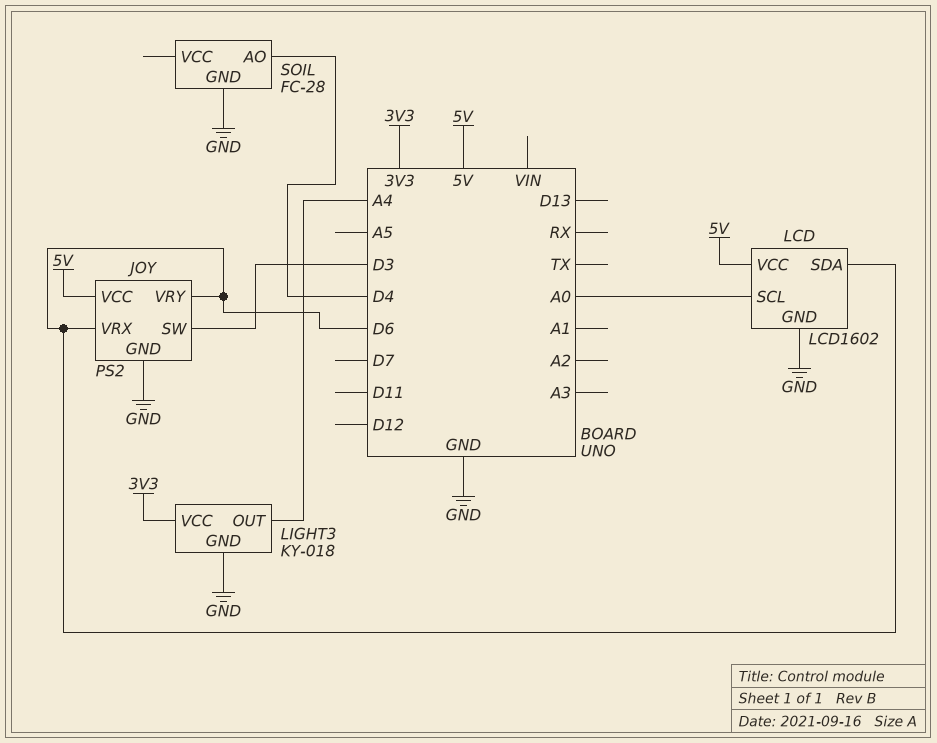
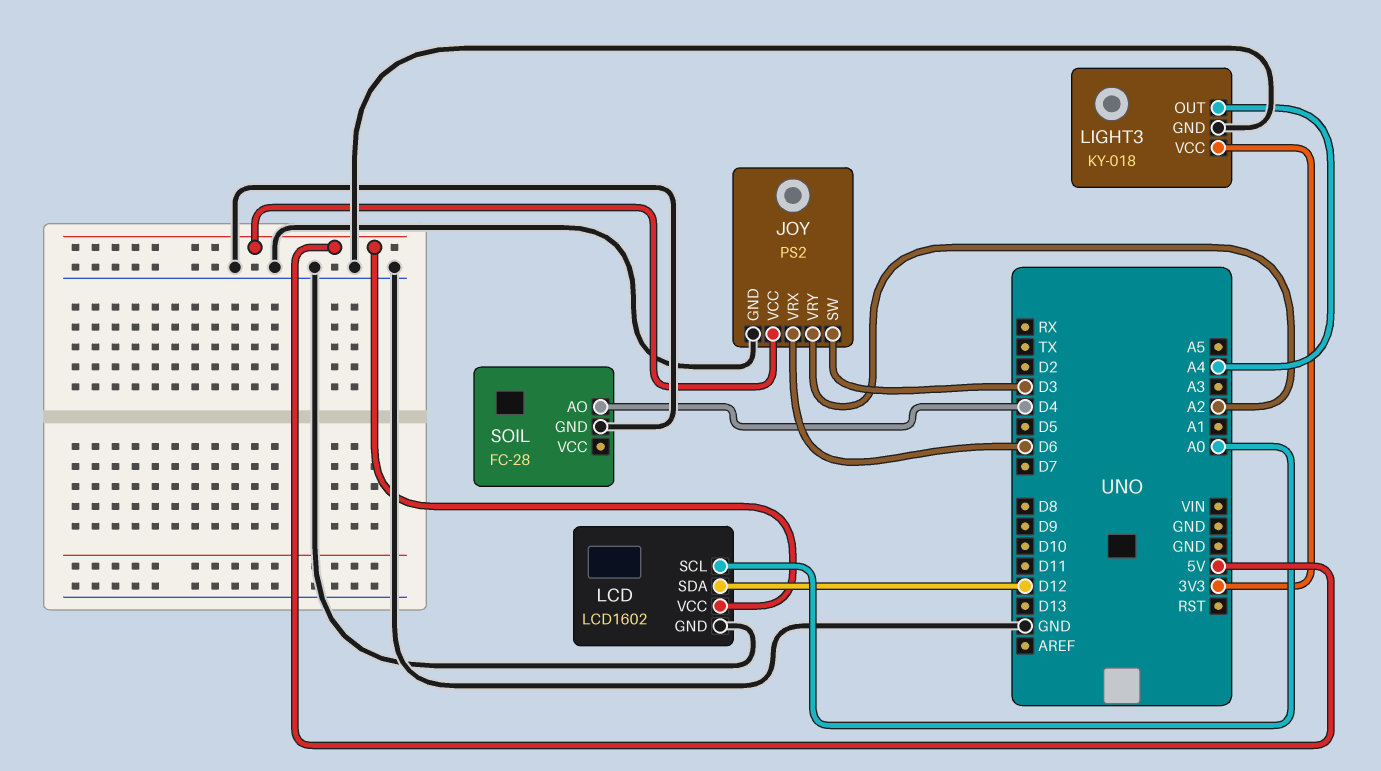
JOY pin VRY: D6 -> A2
LCD pin SDA: D6 -> D12

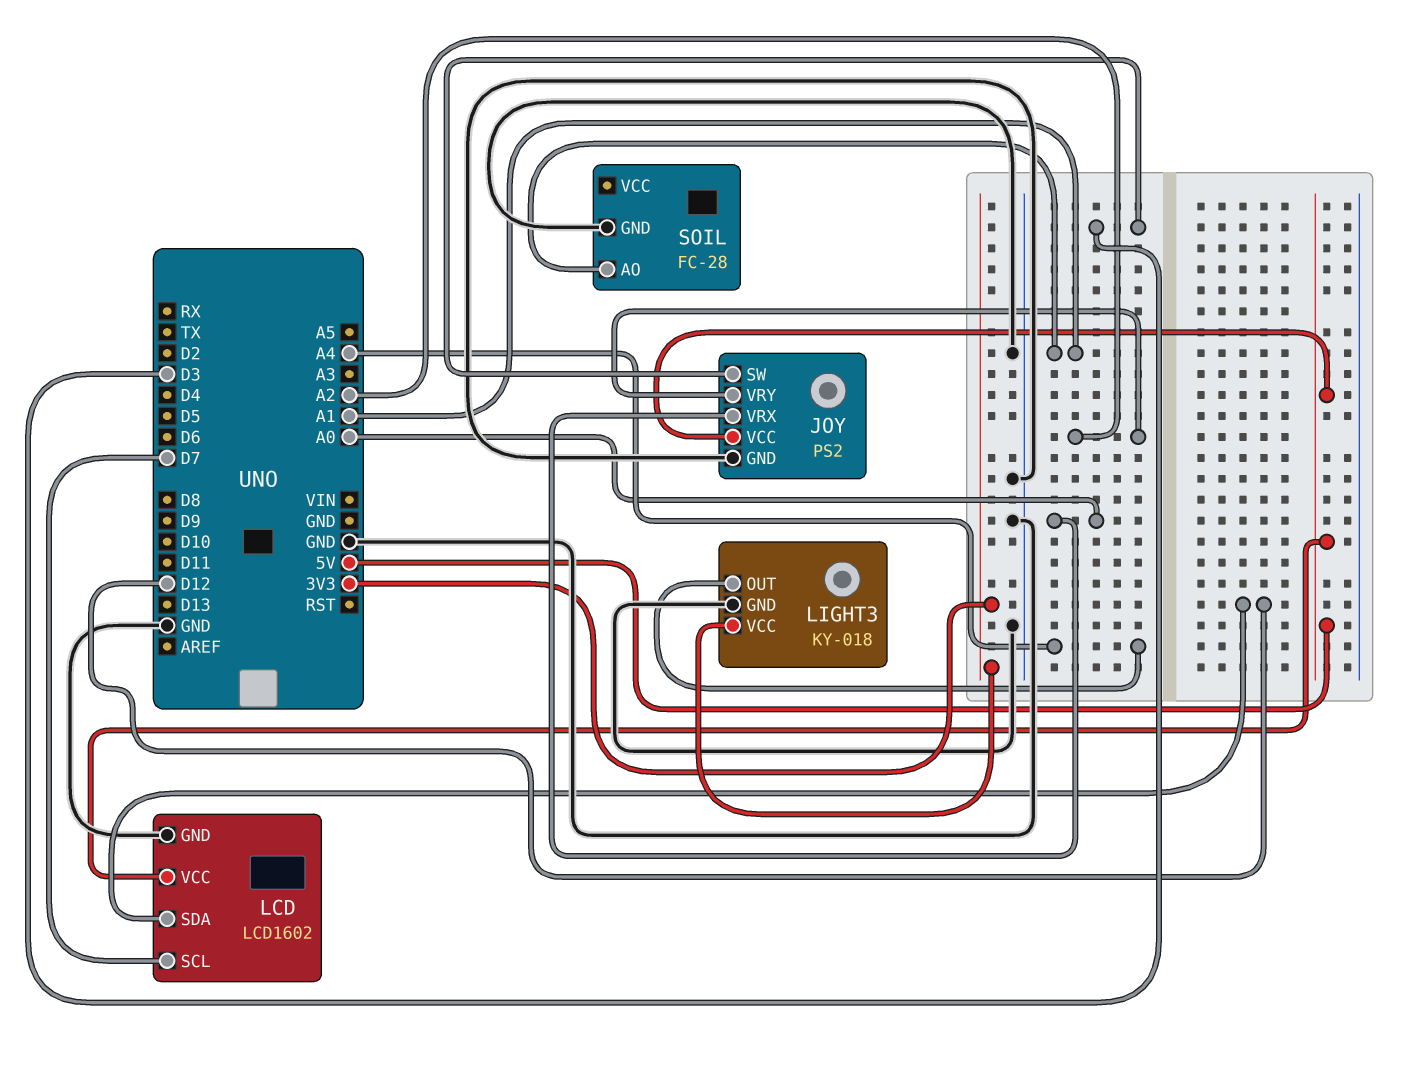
JOY pin VRX: D6 -> A0
LCD pin SCL: A0 -> D7
SOIL pin AO: D4 -> A1

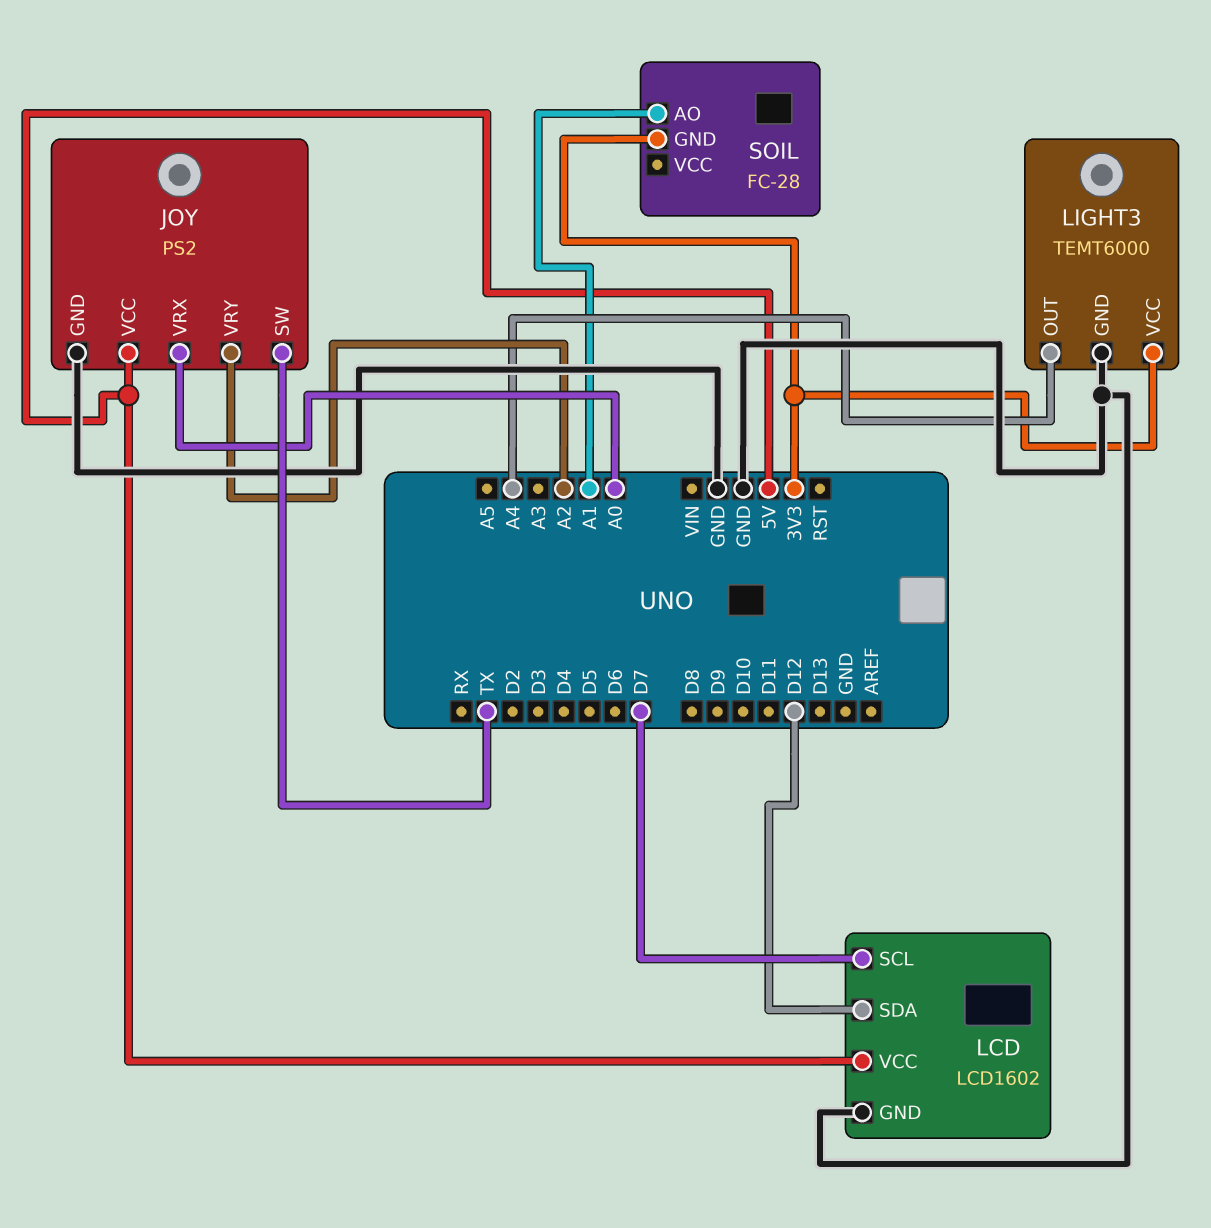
JOY pin SW: D3 -> TX
LIGHT3: KY-018 -> TEMT6000
SOIL pin GND: GND -> 3V3

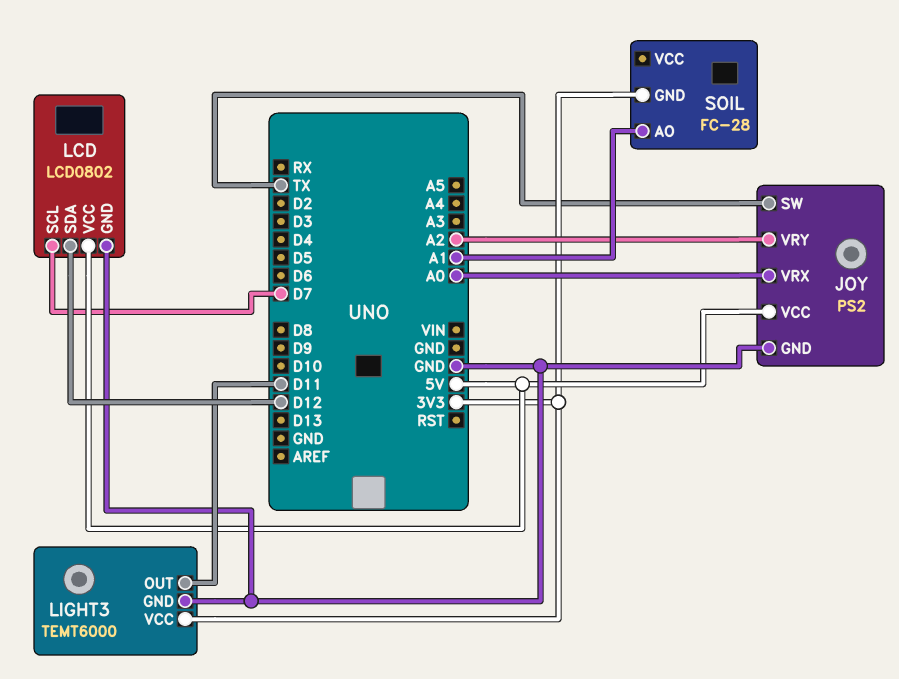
LCD: LCD1602 -> LCD0802
LIGHT3 pin OUT: A4 -> D11

